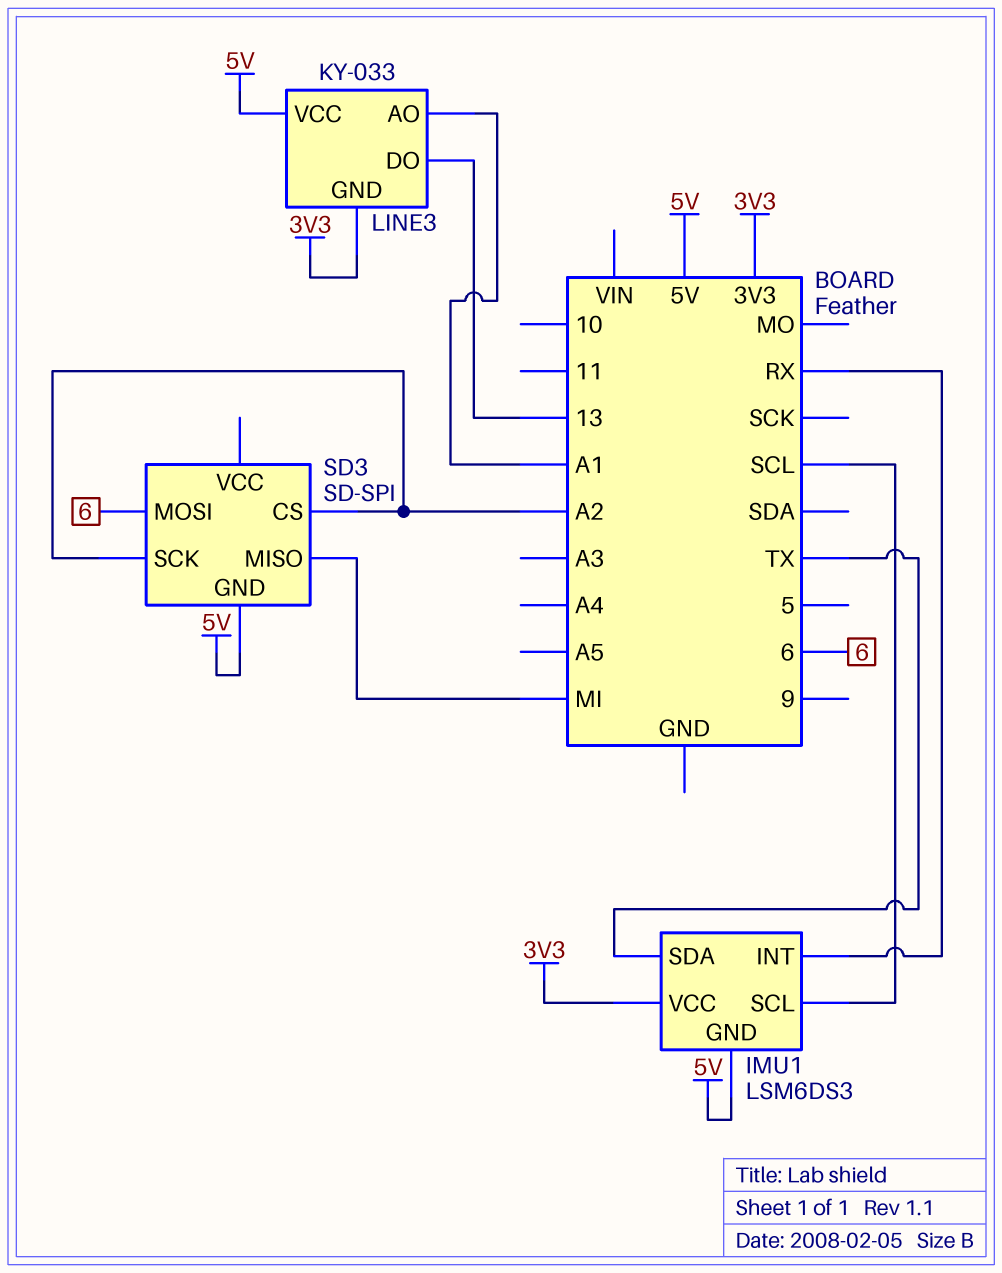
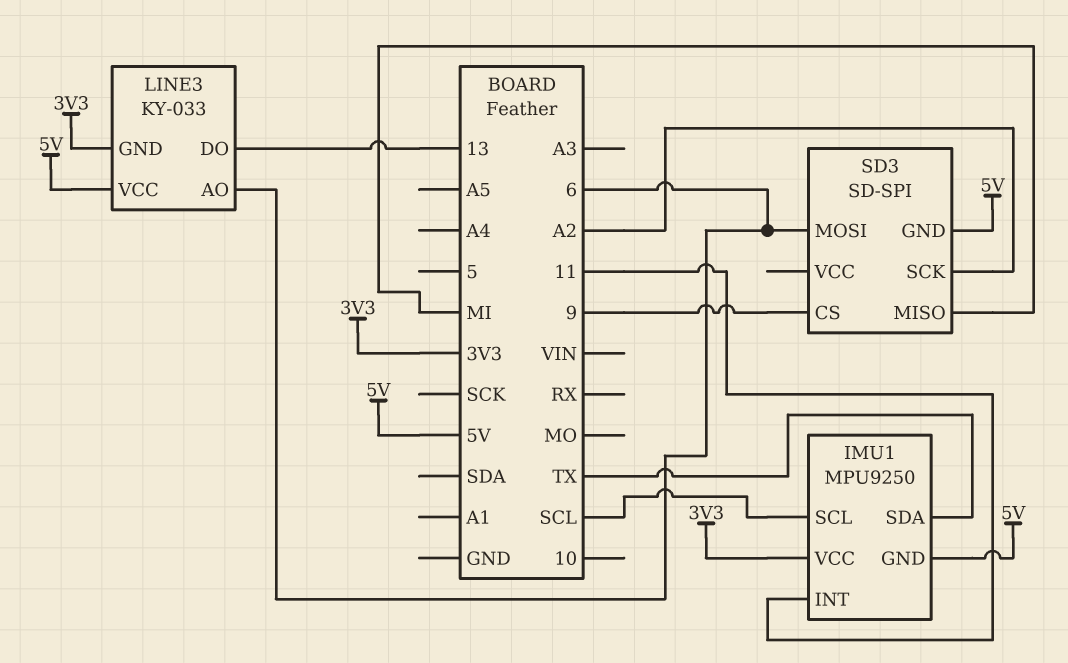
IMU1: LSM6DS3 -> MPU9250
IMU1 pin INT: RX -> 11
LINE3 pin AO: A1 -> 6
SD3 pin CS: A2 -> 9

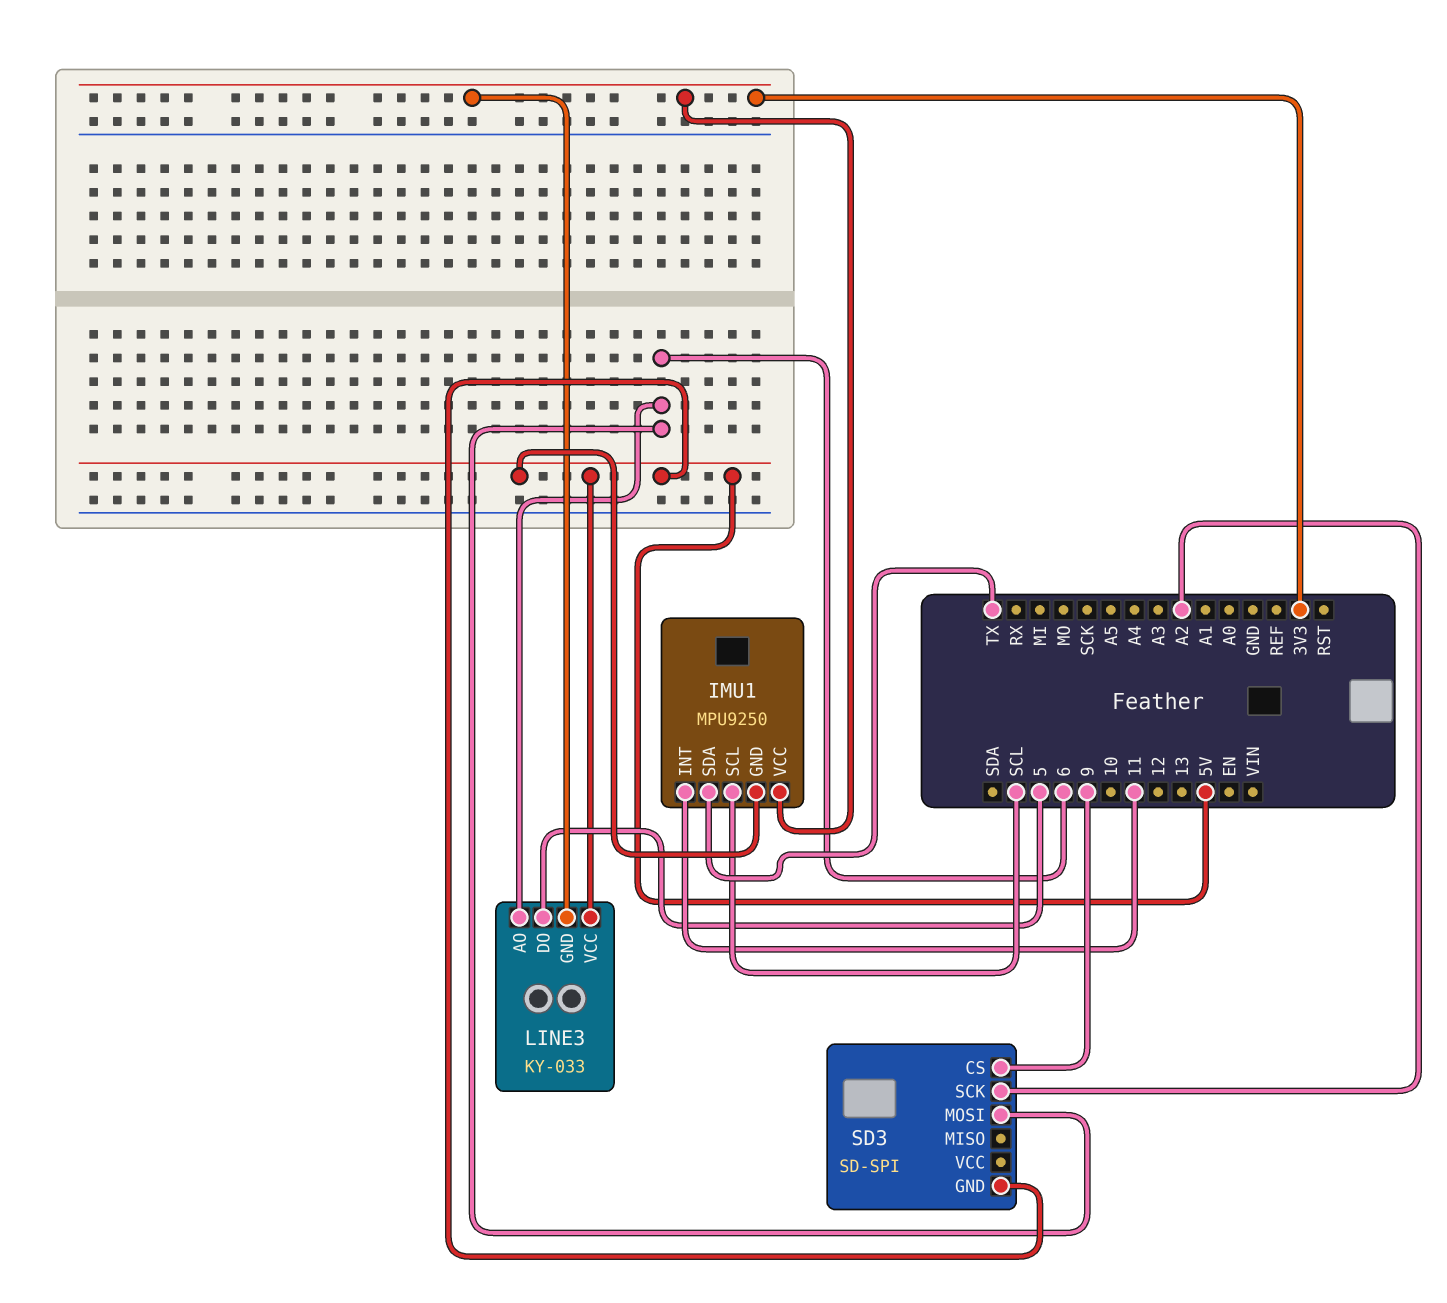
LINE3 pin DO: 13 -> 5
SD3 pin MISO: MI -> none

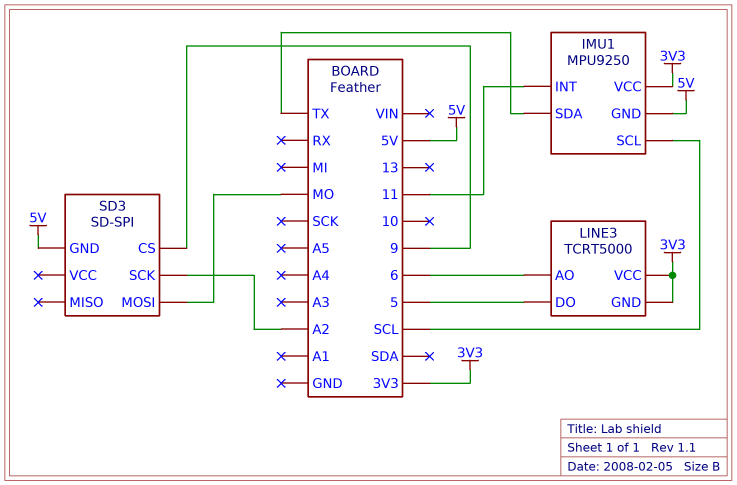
LINE3: KY-033 -> TCRT5000
LINE3 pin VCC: 5V -> 3V3
SD3 pin MOSI: 6 -> MO

